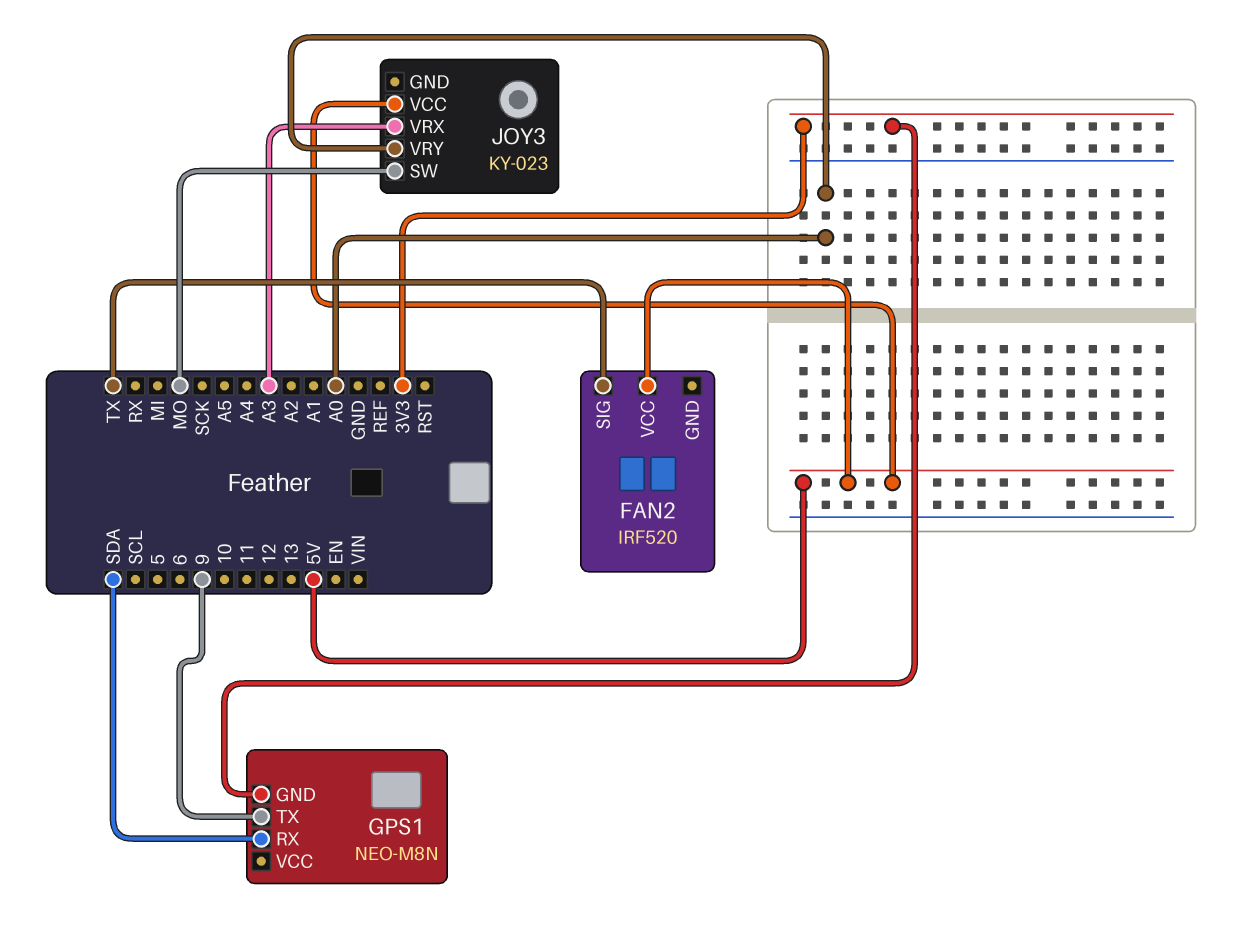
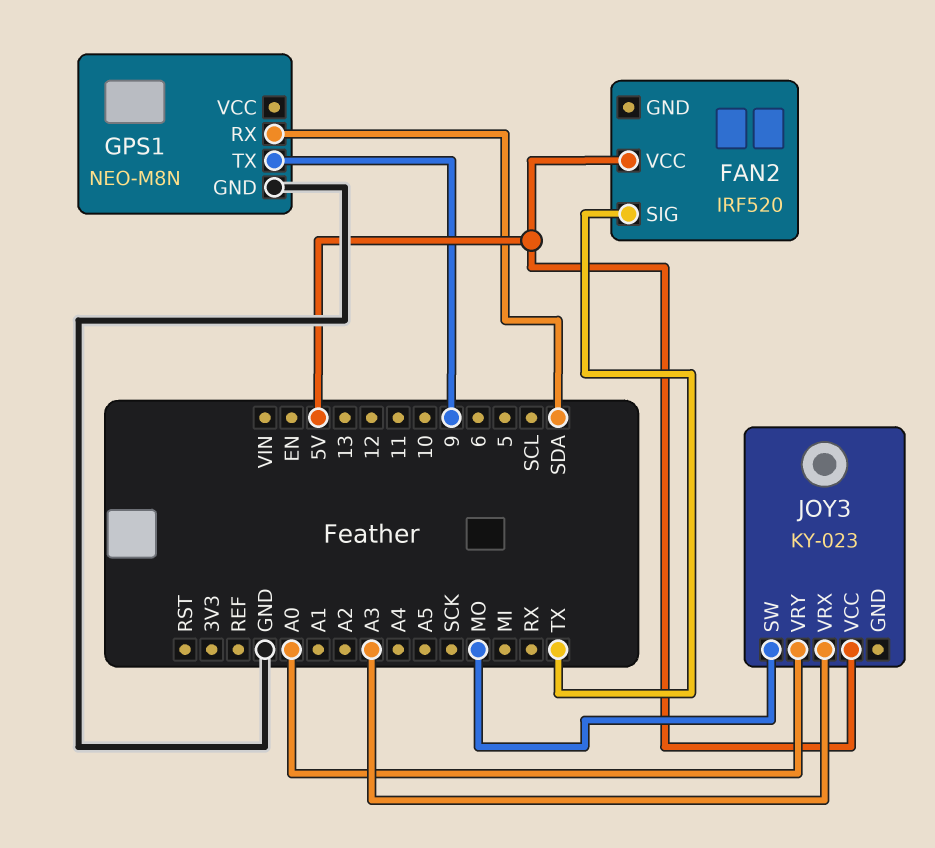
GPS1 pin GND: 3V3 -> GND

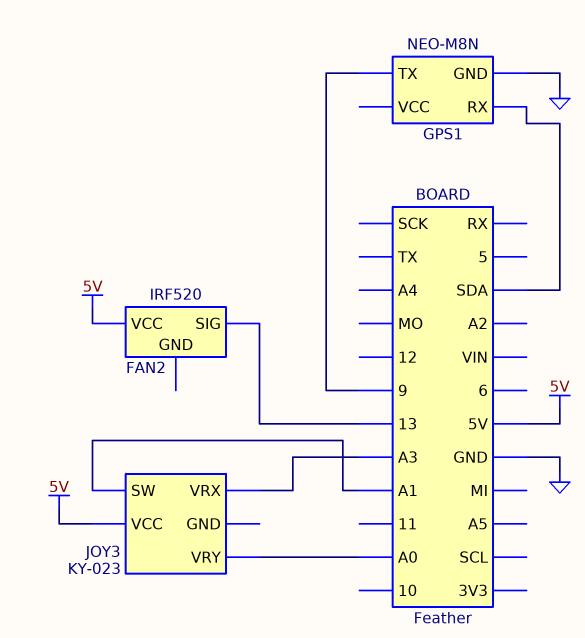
FAN2 pin SIG: TX -> 13
JOY3 pin SW: MO -> A1

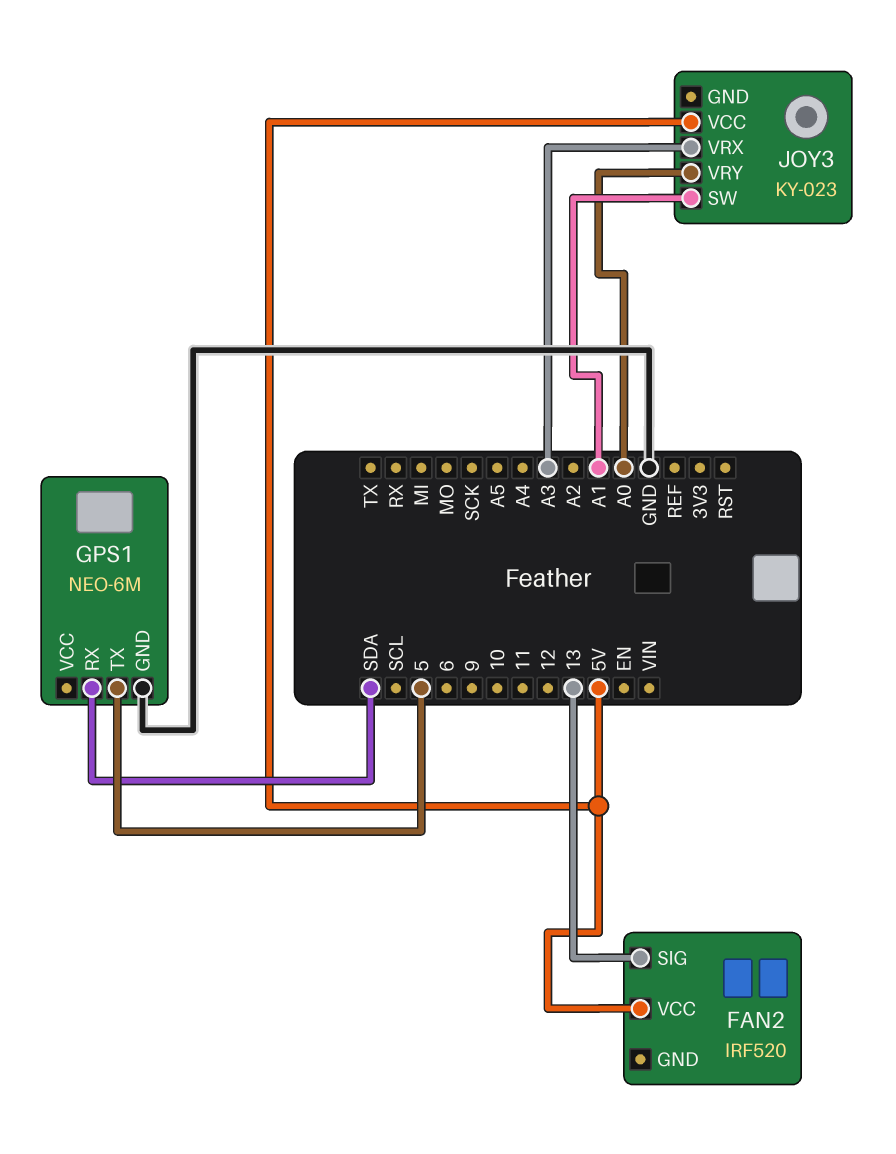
GPS1: NEO-M8N -> NEO-6M
GPS1 pin TX: 9 -> 5

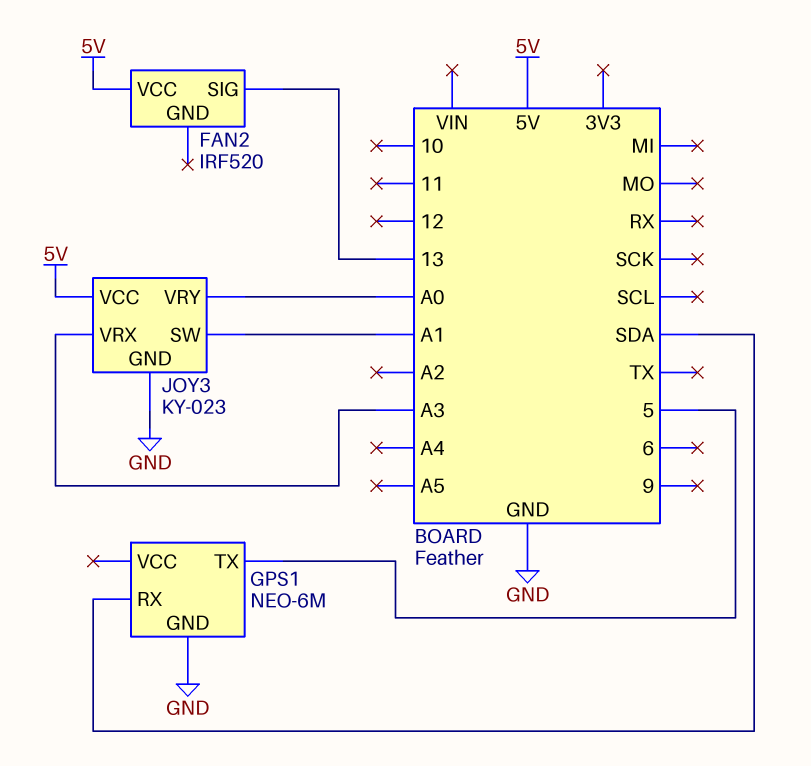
JOY3 pin GND: none -> GND

